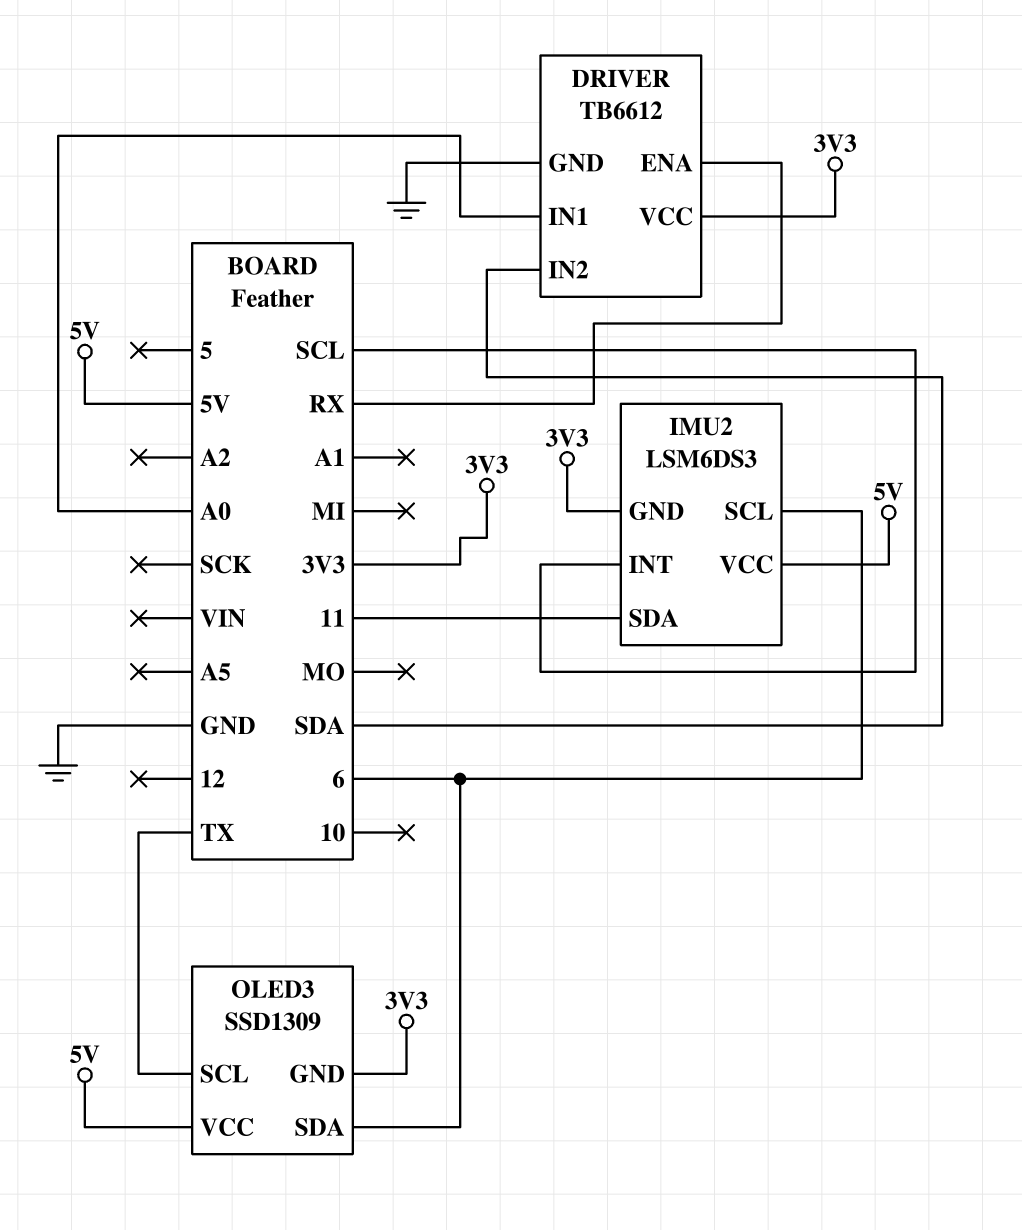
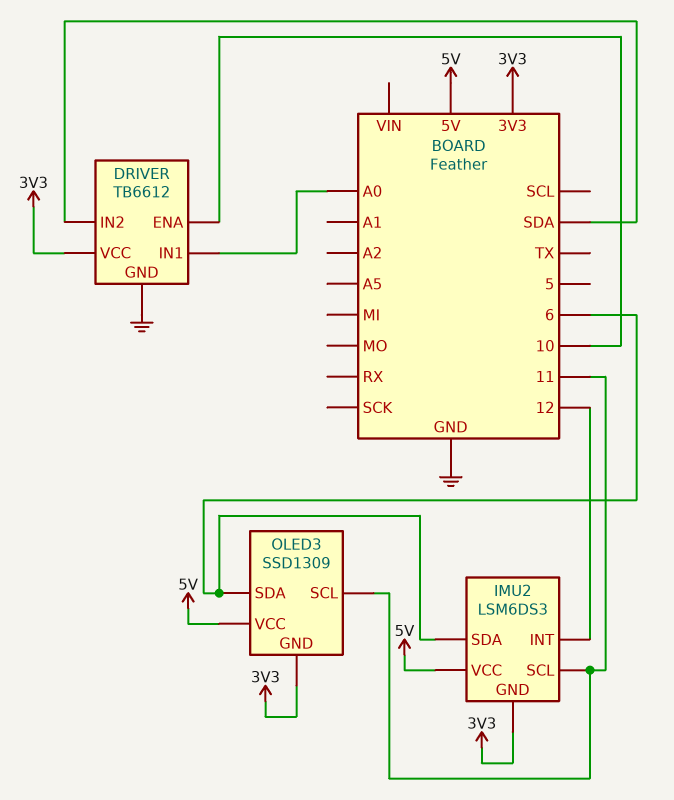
DRIVER pin ENA: RX -> 10
IMU2 pin INT: SCL -> 12
IMU2 pin SCL: 6 -> 11
IMU2 pin SDA: 11 -> 6
OLED3 pin SCL: TX -> 11

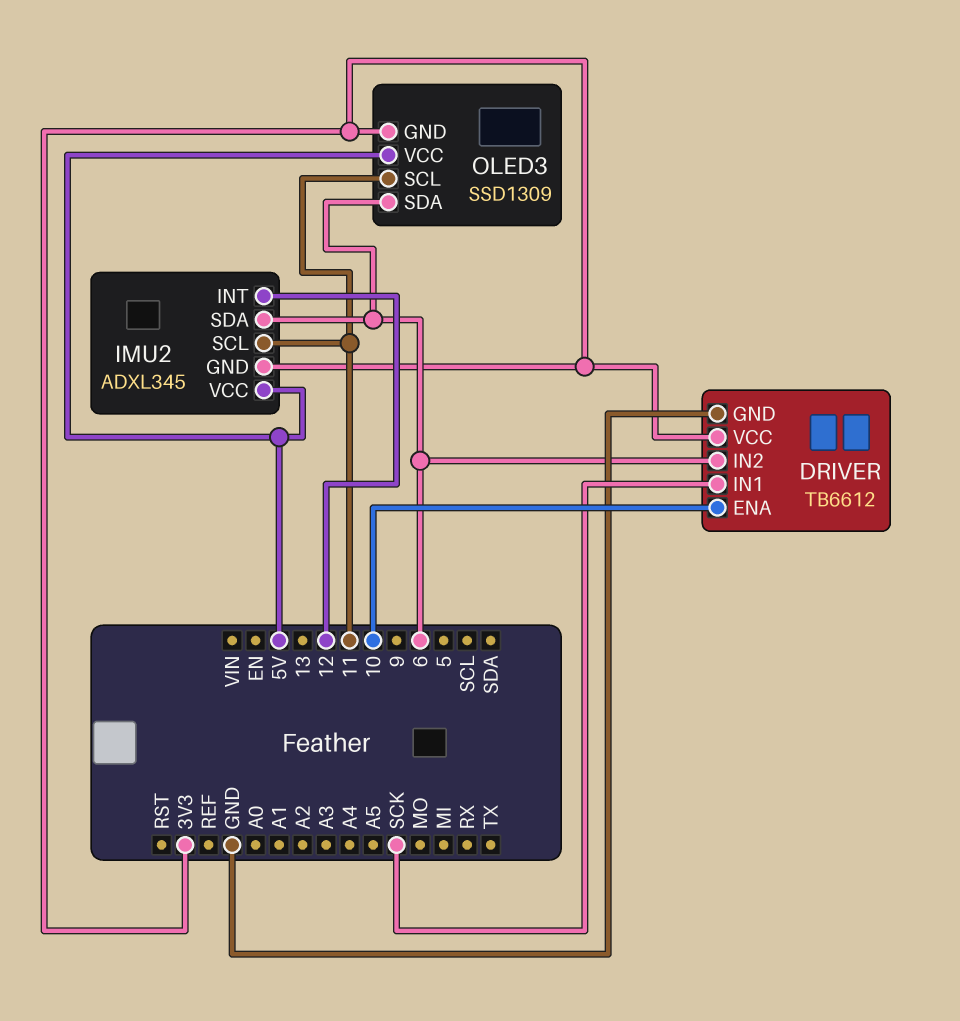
DRIVER pin IN1: A0 -> SCK
DRIVER pin IN2: SDA -> 6
IMU2: LSM6DS3 -> ADXL345

